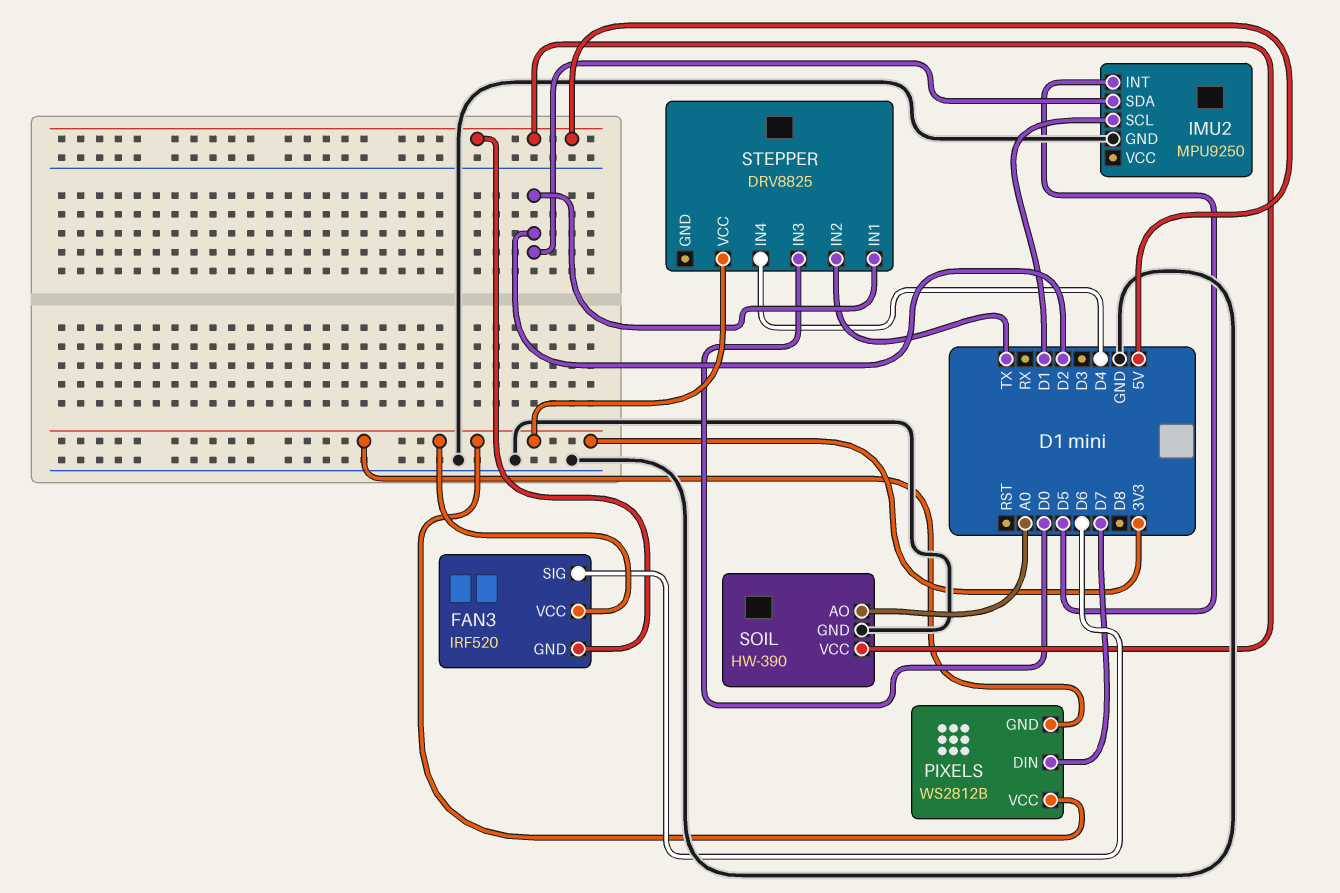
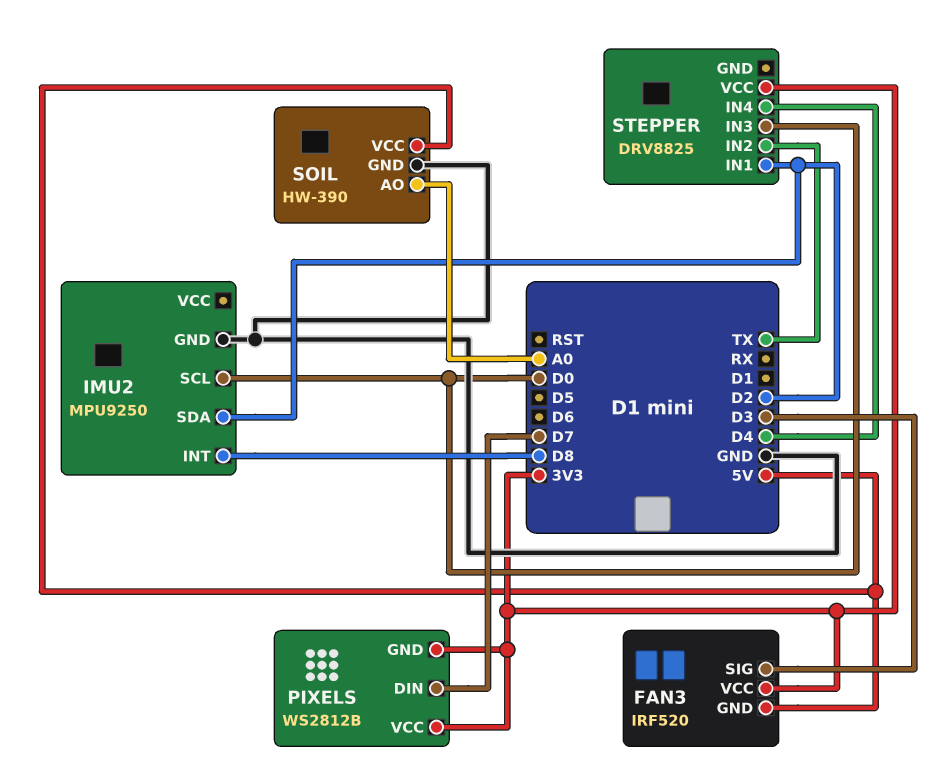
FAN3 pin SIG: D6 -> D3
IMU2 pin INT: D5 -> D8
IMU2 pin SCL: D1 -> D0

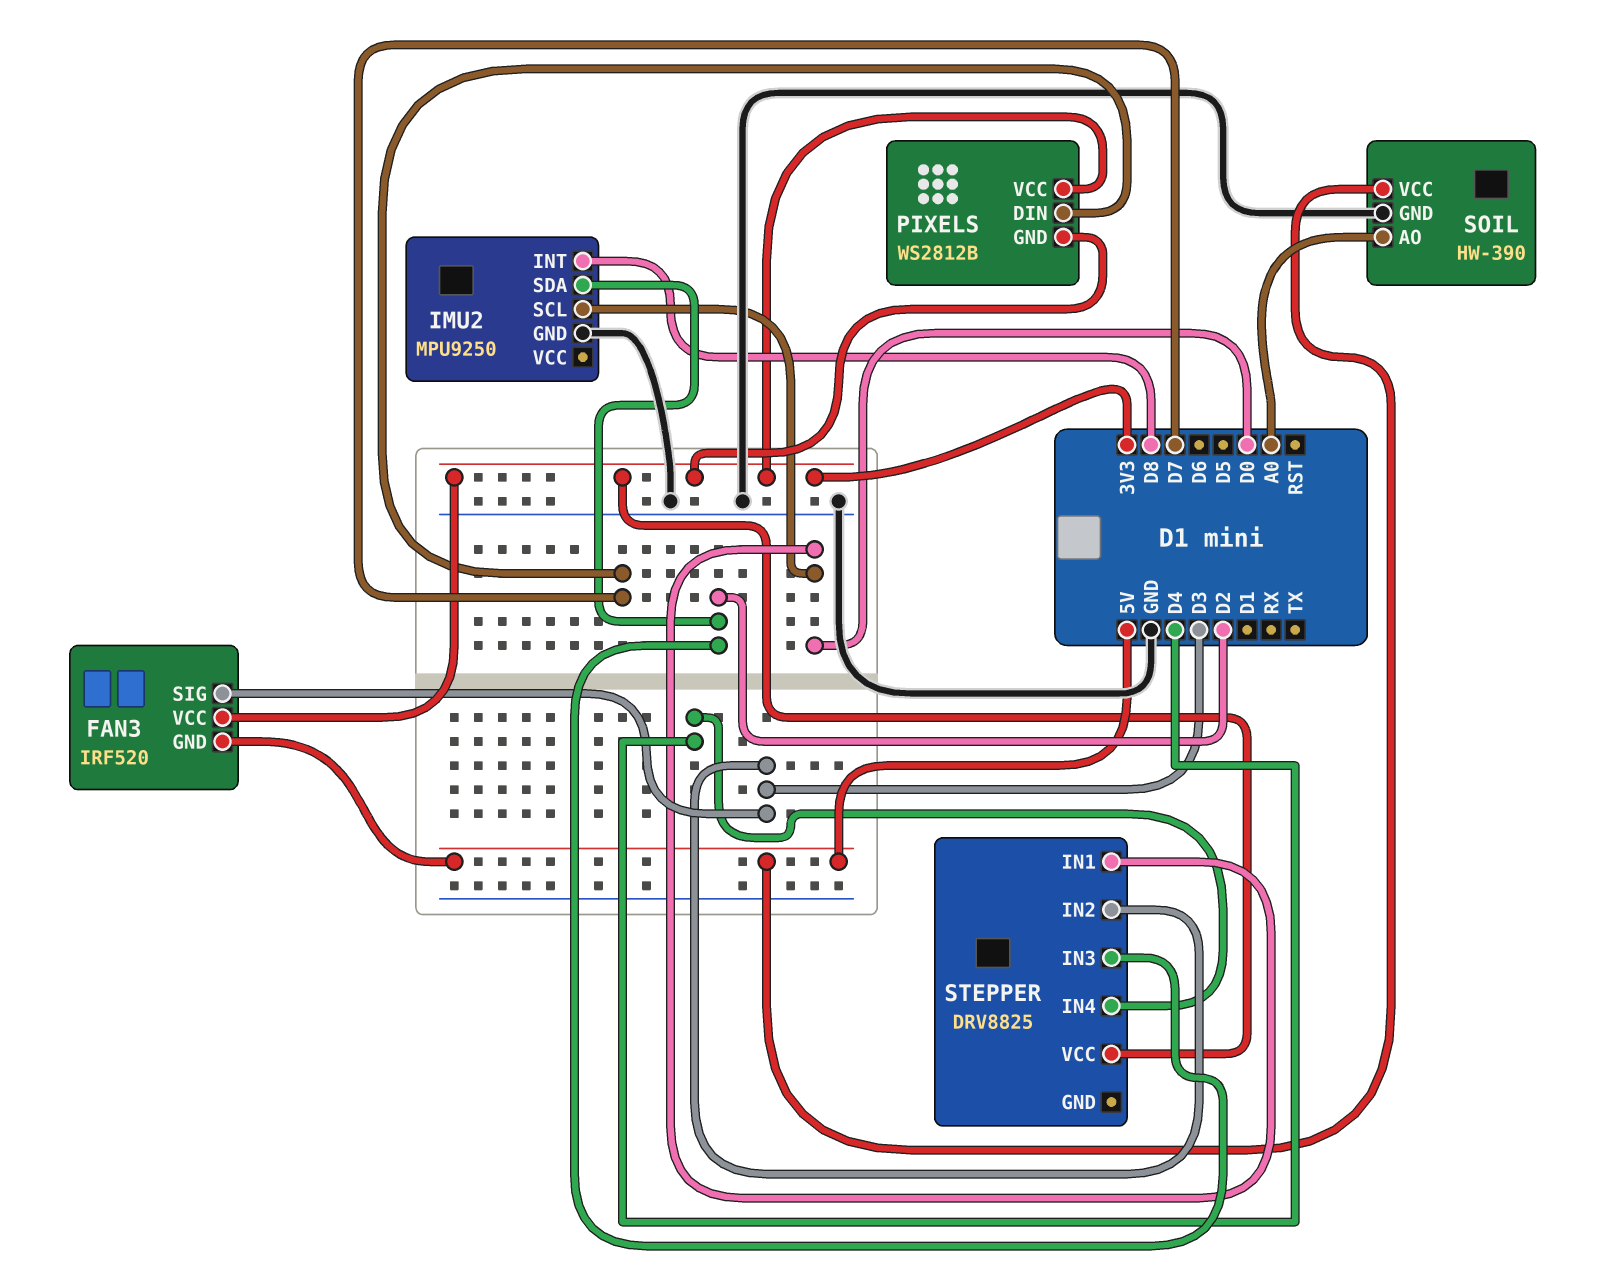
STEPPER pin IN1: D2 -> D0
STEPPER pin IN2: TX -> D3
STEPPER pin IN3: D0 -> D2

